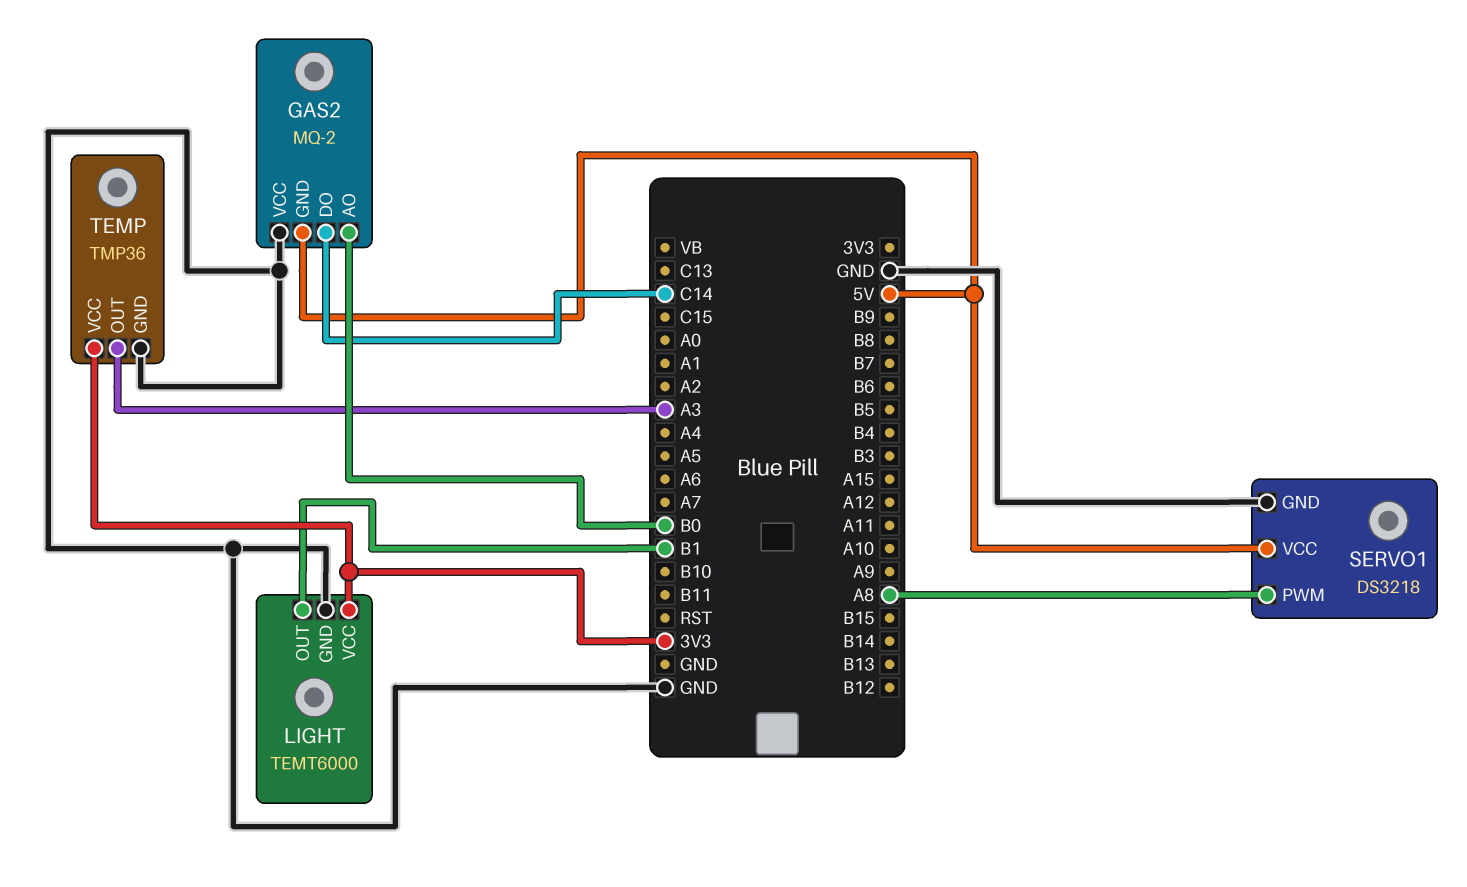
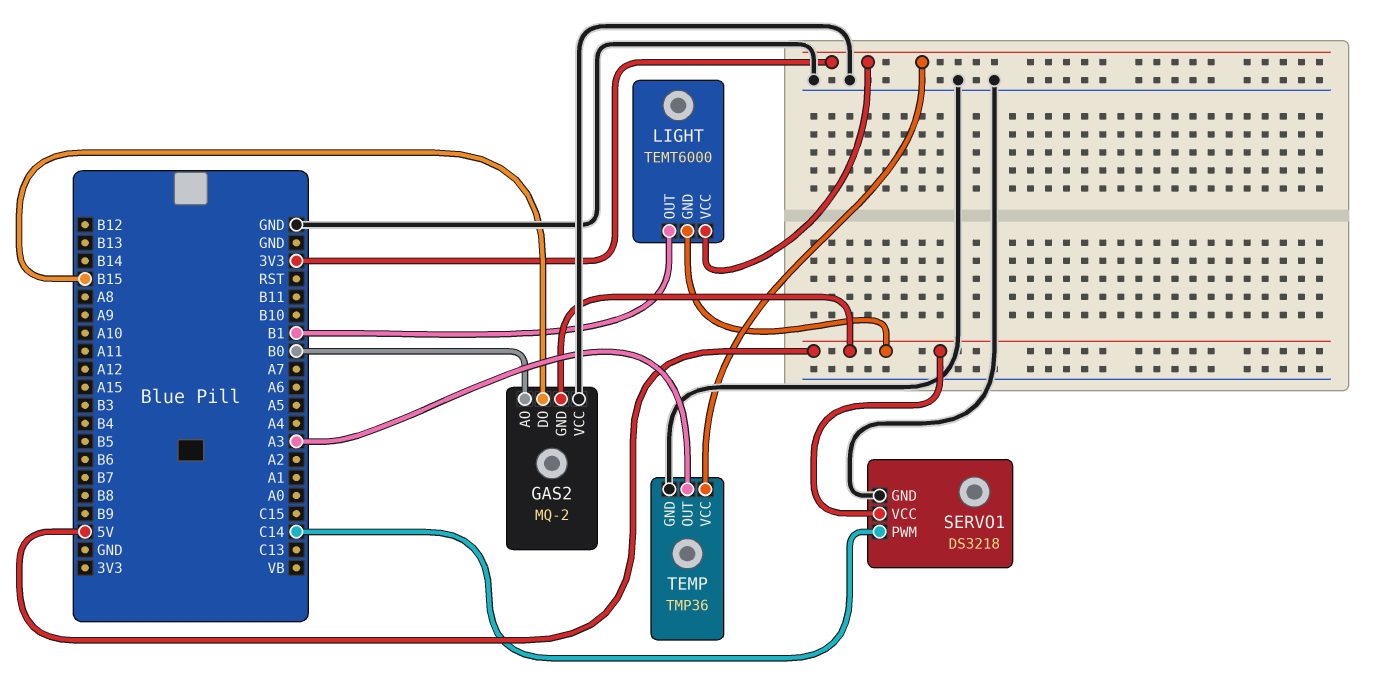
GAS2 pin DO: C14 -> B15
LIGHT pin GND: GND -> 5V
SERVO1 pin PWM: A8 -> C14

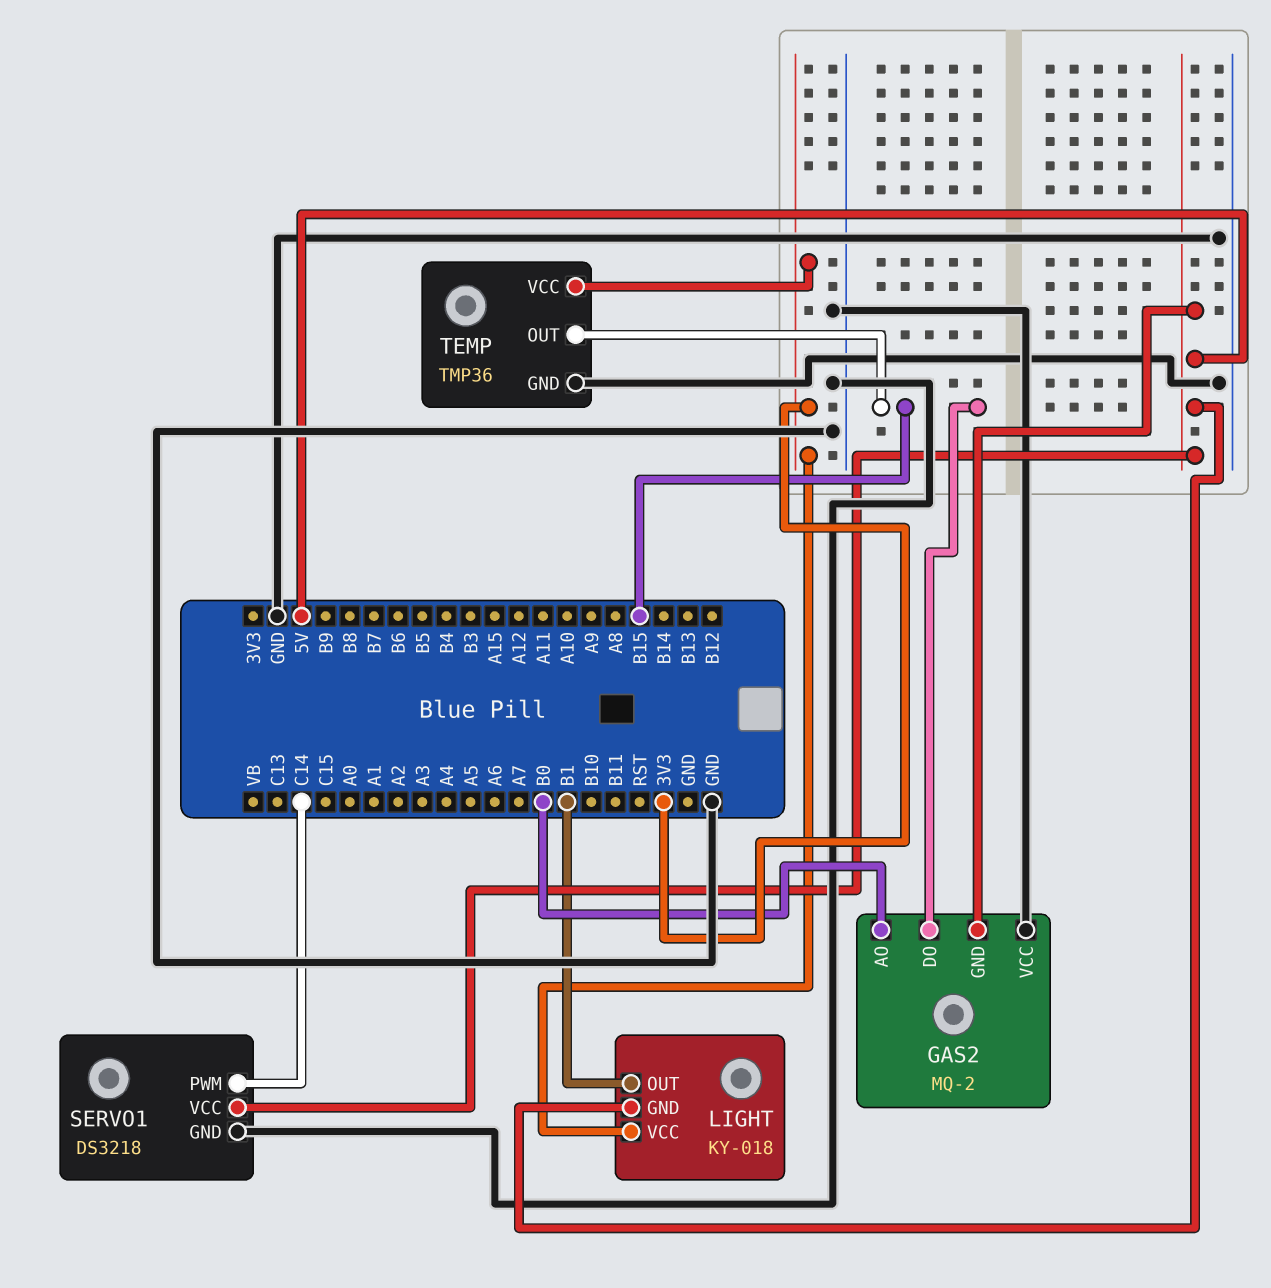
LIGHT: TEMT6000 -> KY-018
TEMP pin OUT: A3 -> B15

